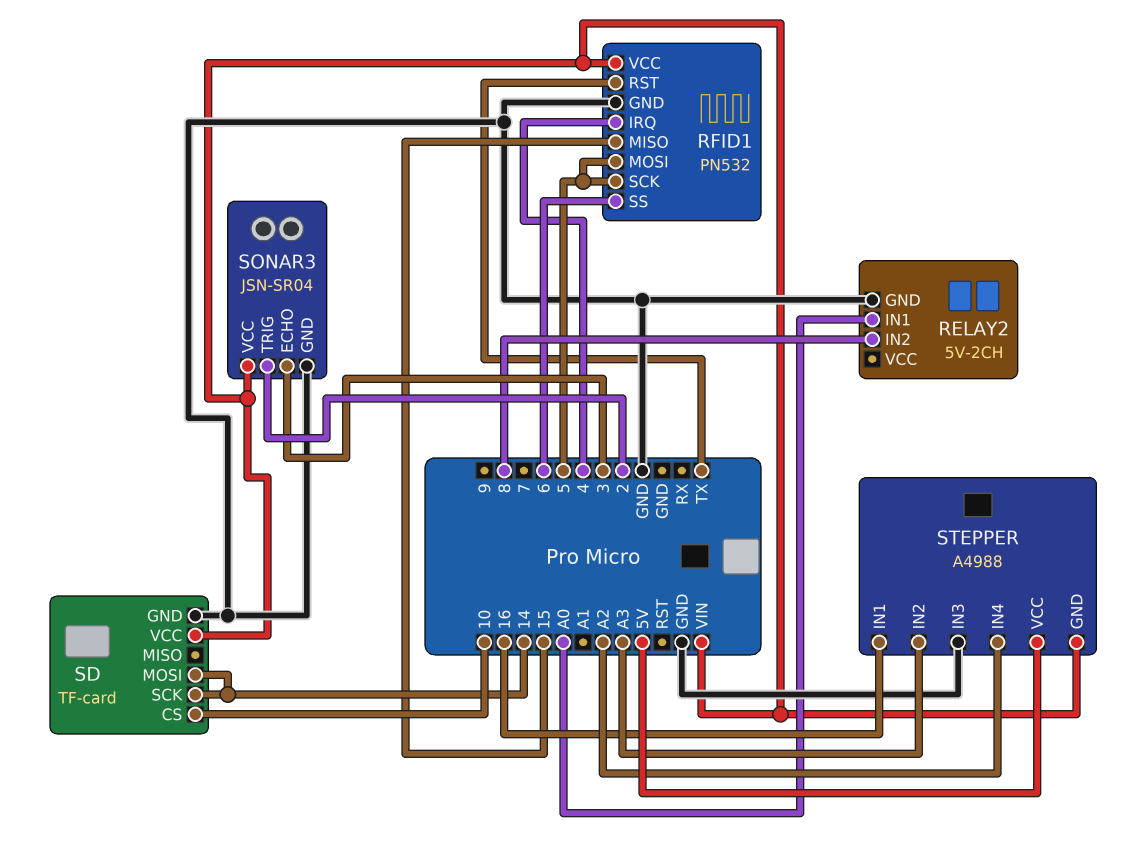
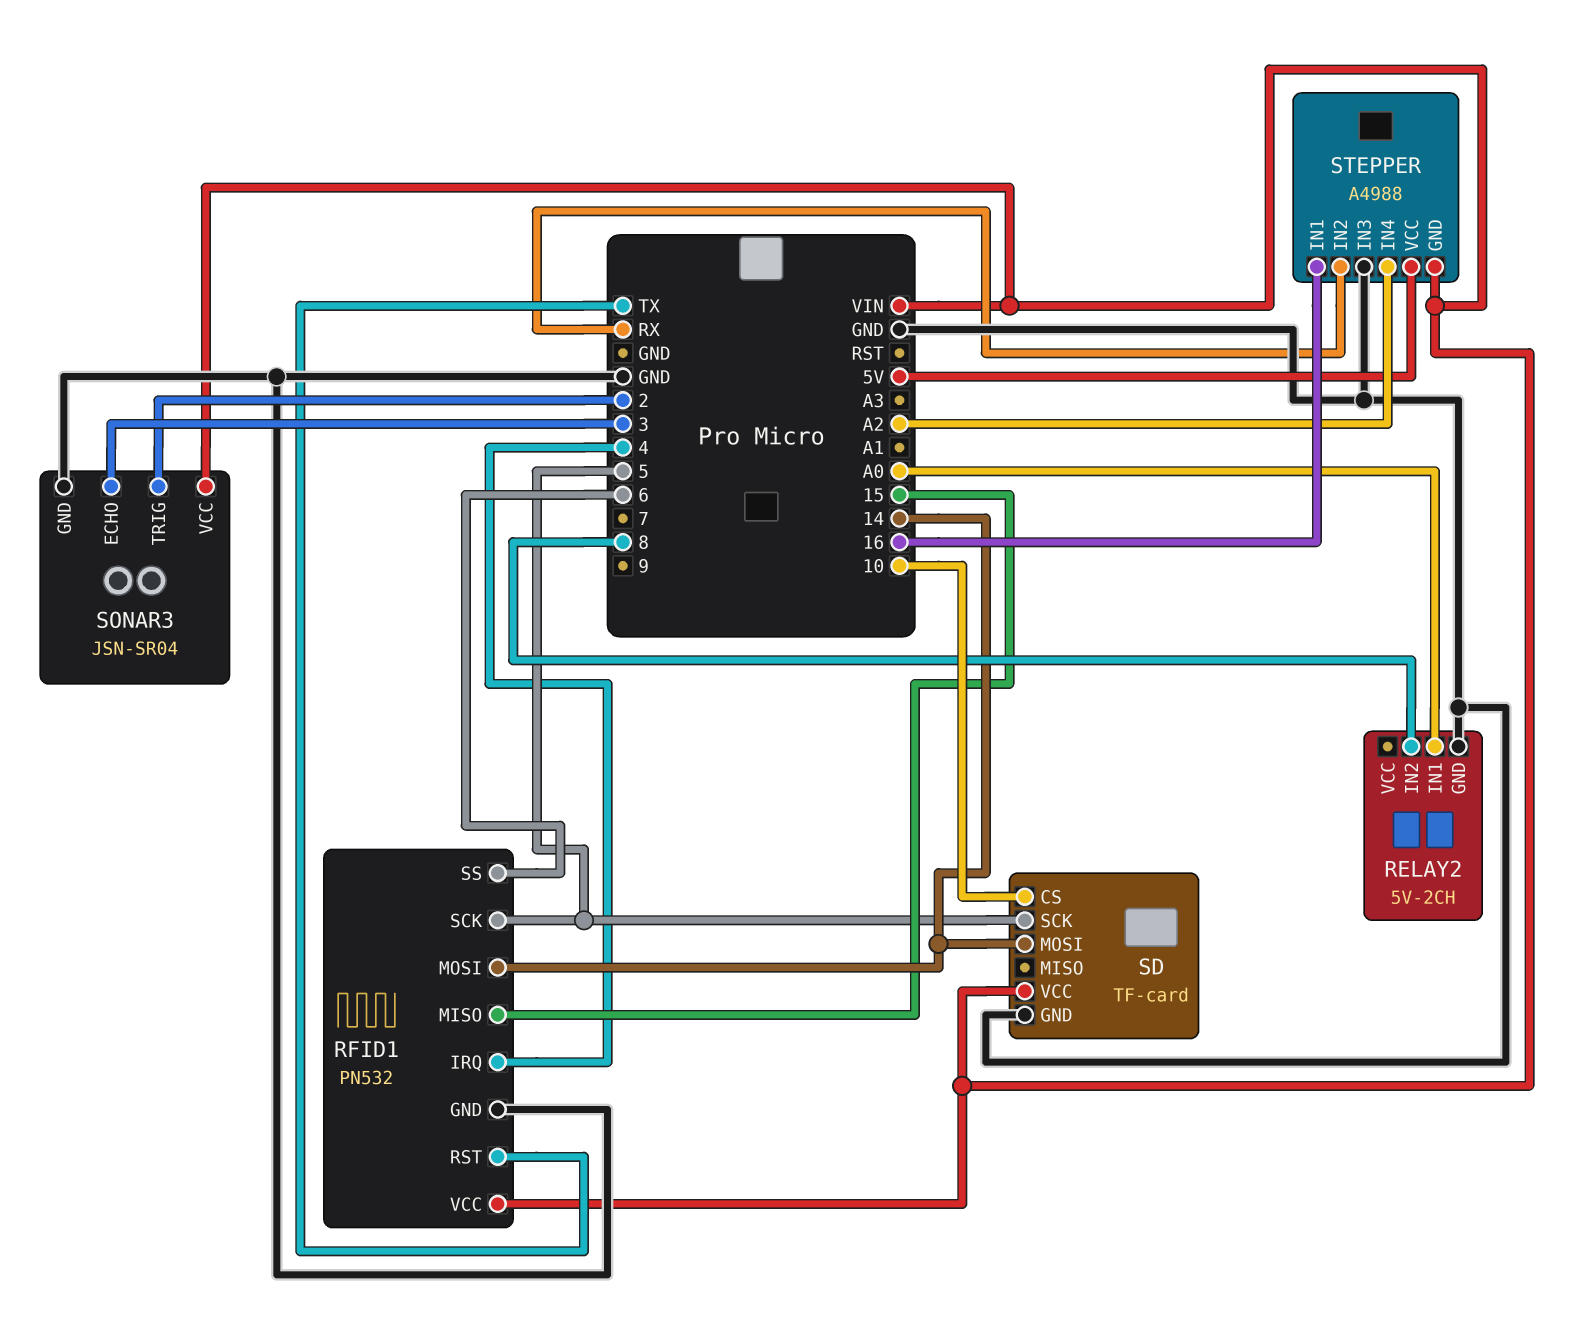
RFID1 pin MOSI: 5 -> 14
SD pin SCK: 14 -> 5
STEPPER pin IN2: A3 -> RX

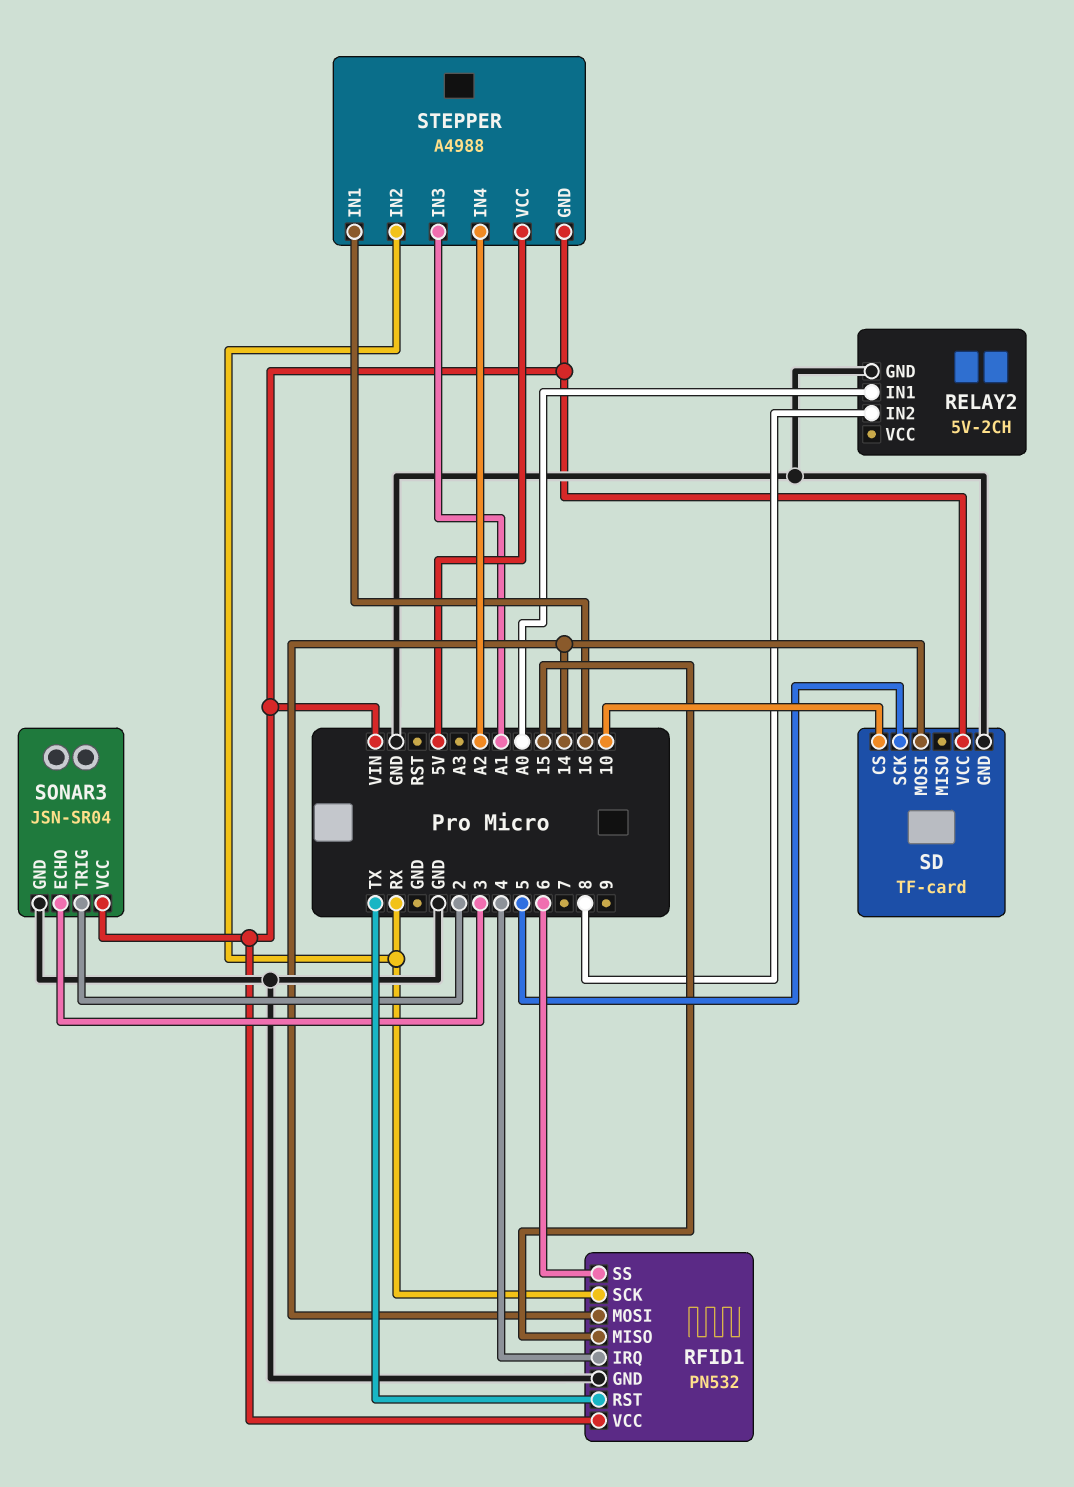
RFID1 pin SCK: 5 -> RX
STEPPER pin IN3: GND -> A1

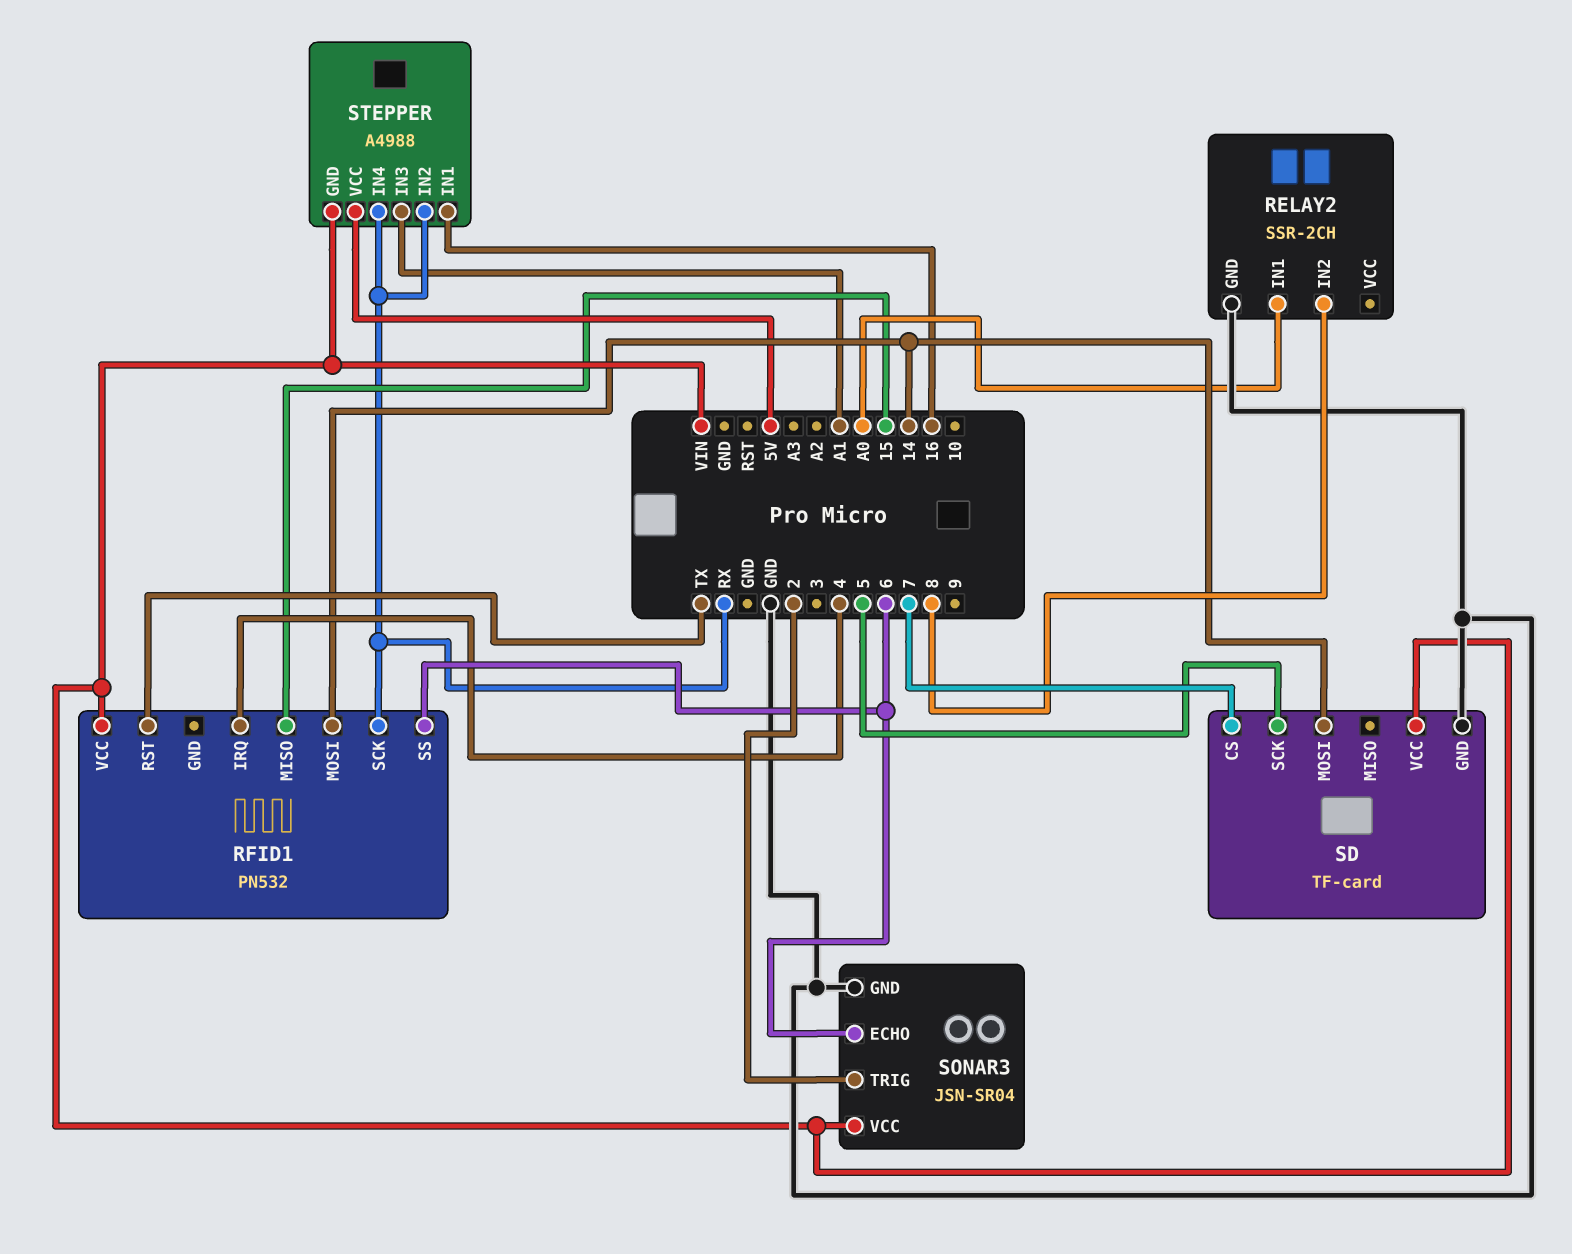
RELAY2: 5V-2CH -> SSR-2CH
RFID1 pin GND: GND -> none
SD pin CS: 10 -> 7
SONAR3 pin ECHO: 3 -> 6
STEPPER pin IN4: A2 -> RX

